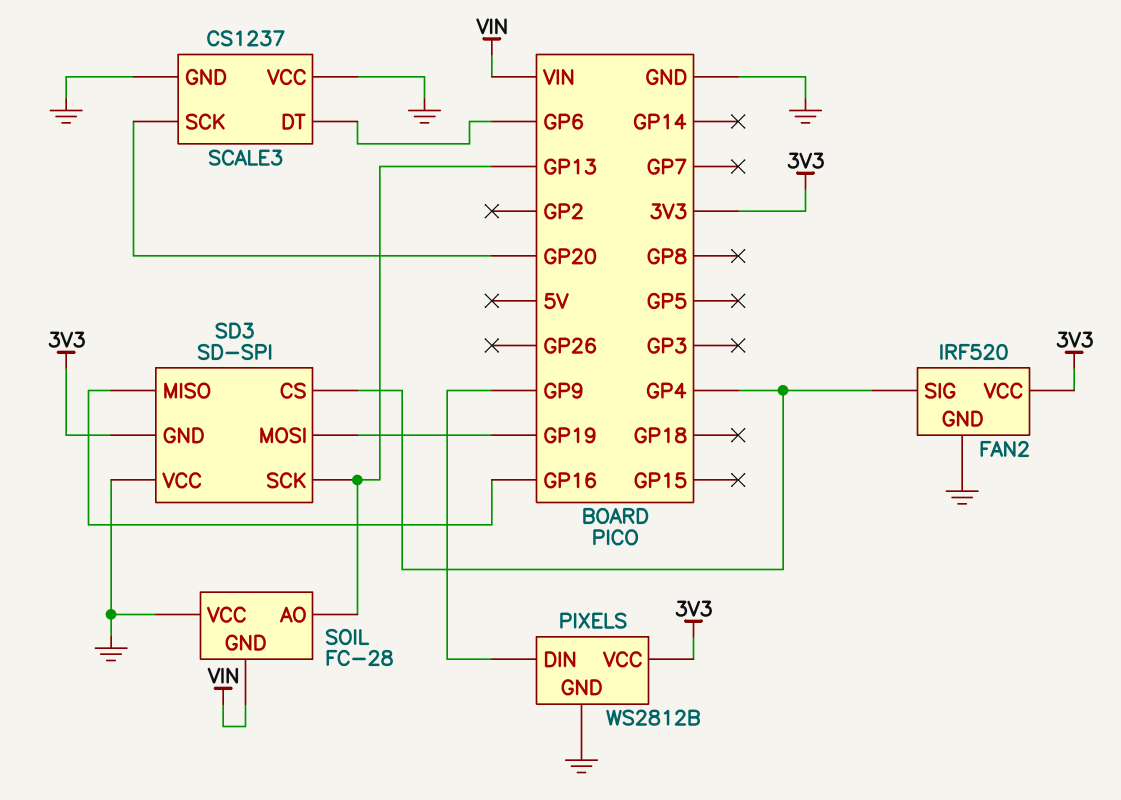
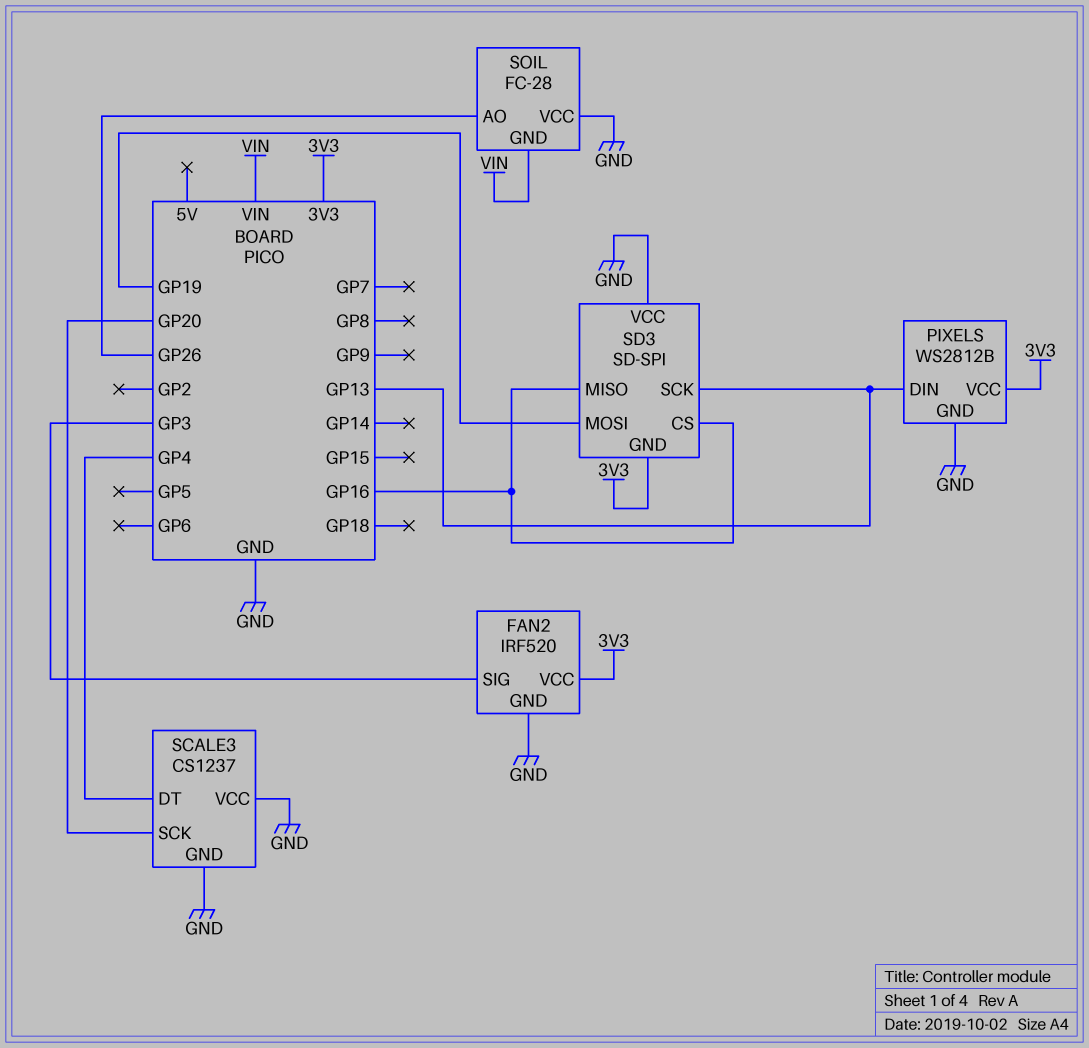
FAN2 pin SIG: GP4 -> GP3
PIXELS pin DIN: GP9 -> GP13
SCALE3 pin DT: GP6 -> GP4
SD3 pin CS: GP4 -> GP16
SOIL pin AO: GP13 -> GP26

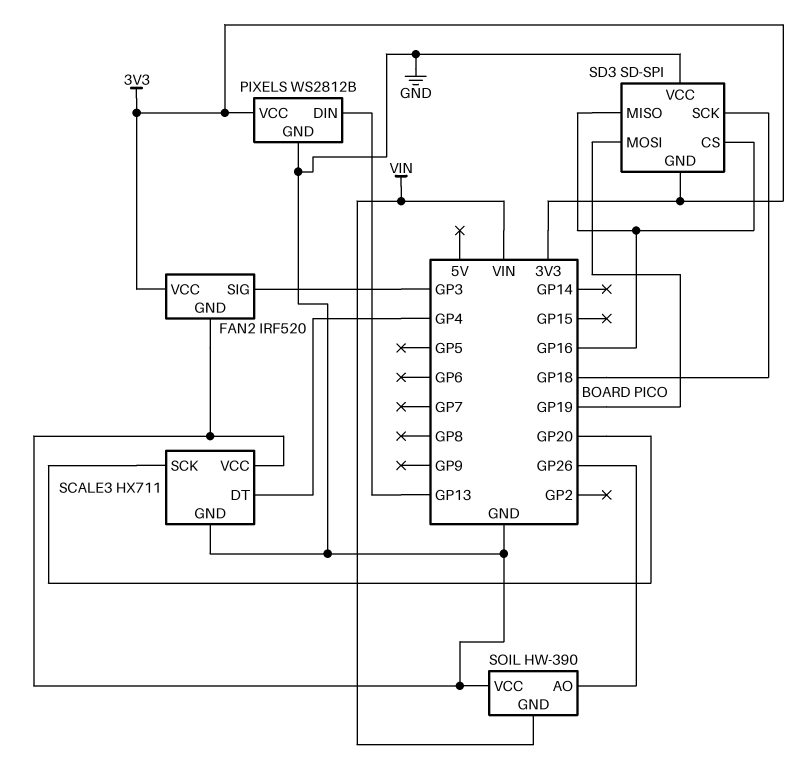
SCALE3: CS1237 -> HX711
SD3 pin SCK: GP13 -> GP18
SOIL: FC-28 -> HW-390

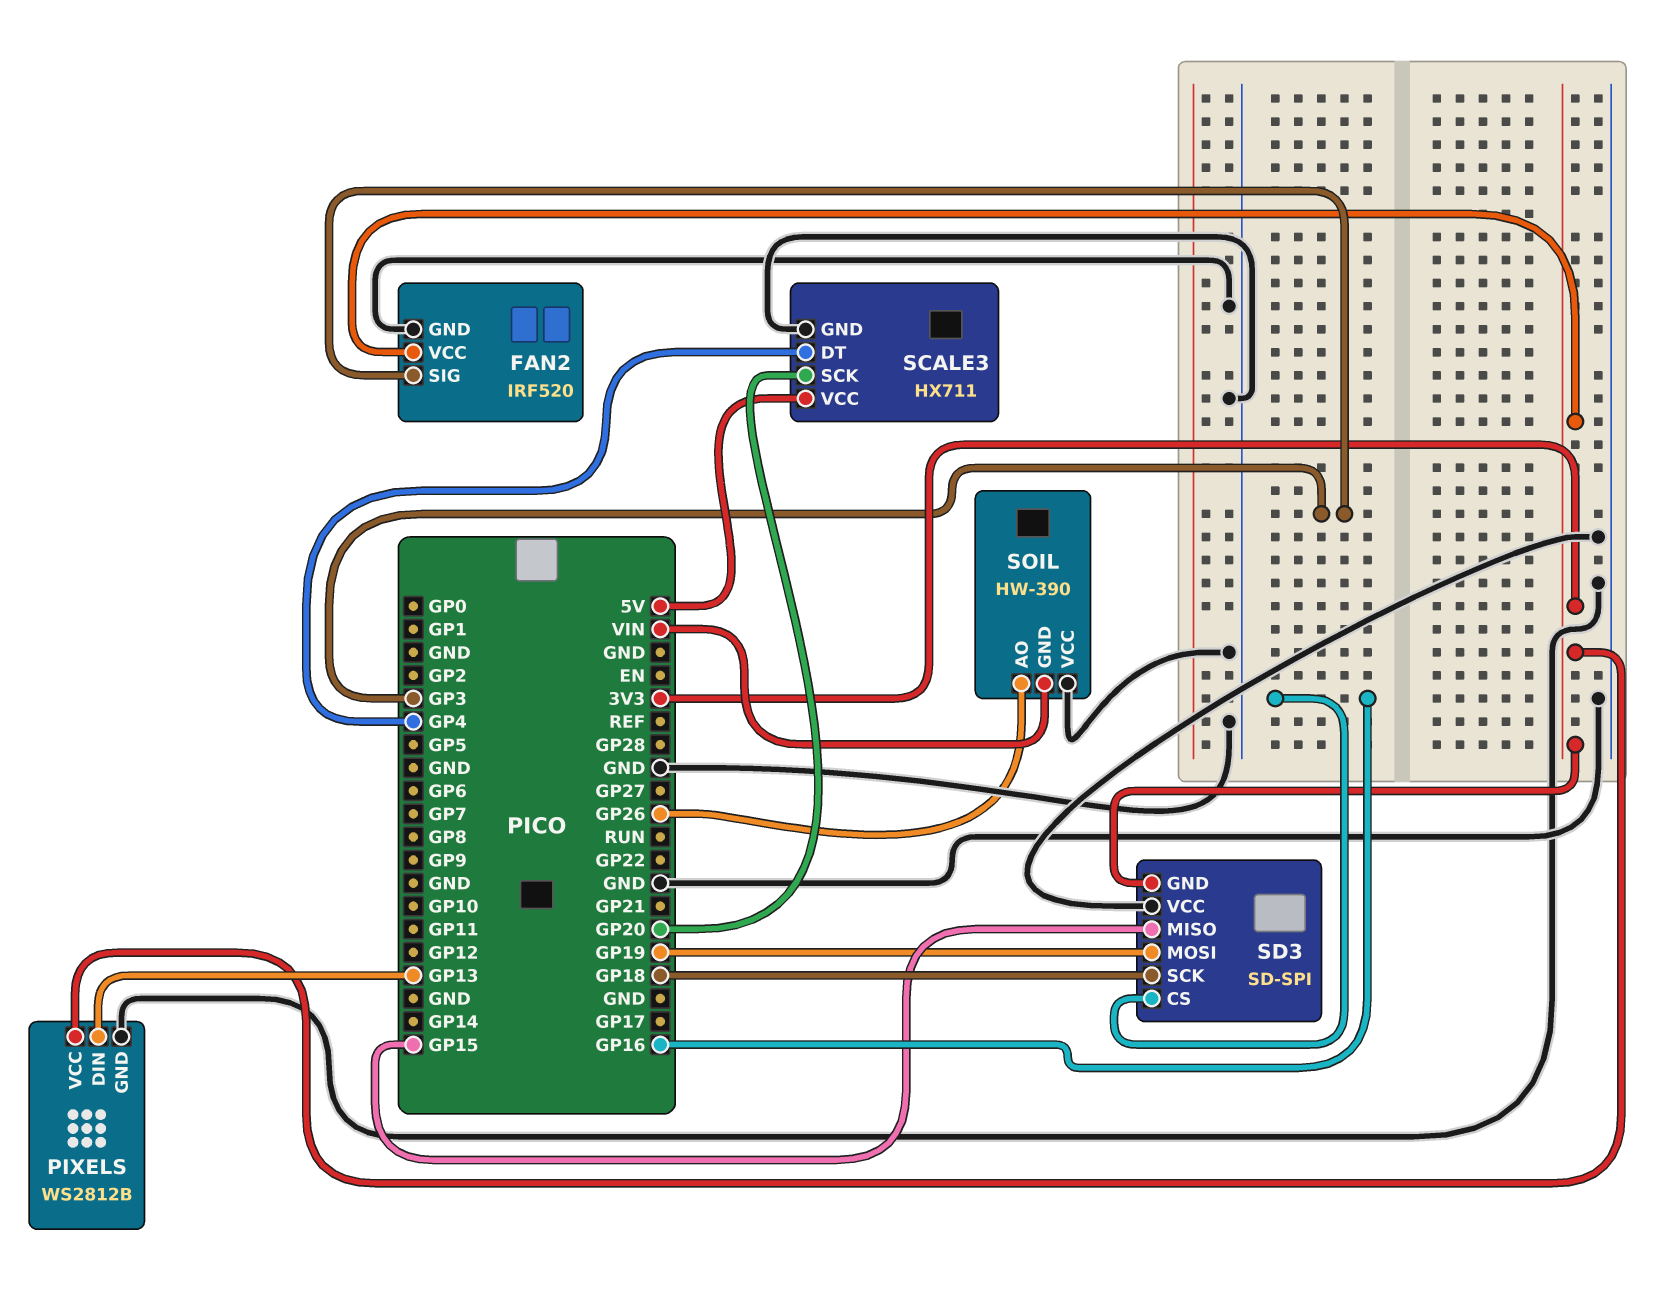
SCALE3 pin VCC: GND -> 5V
SD3 pin MISO: GP16 -> GP15

